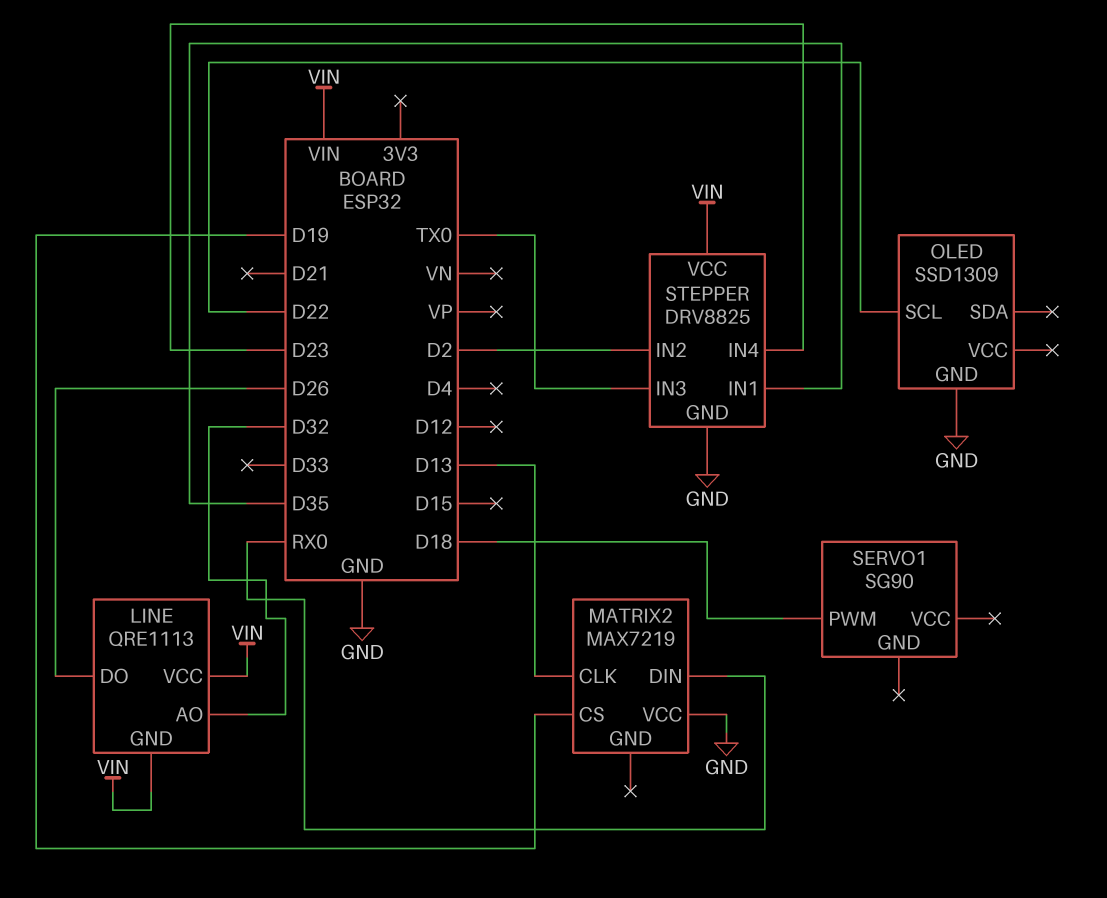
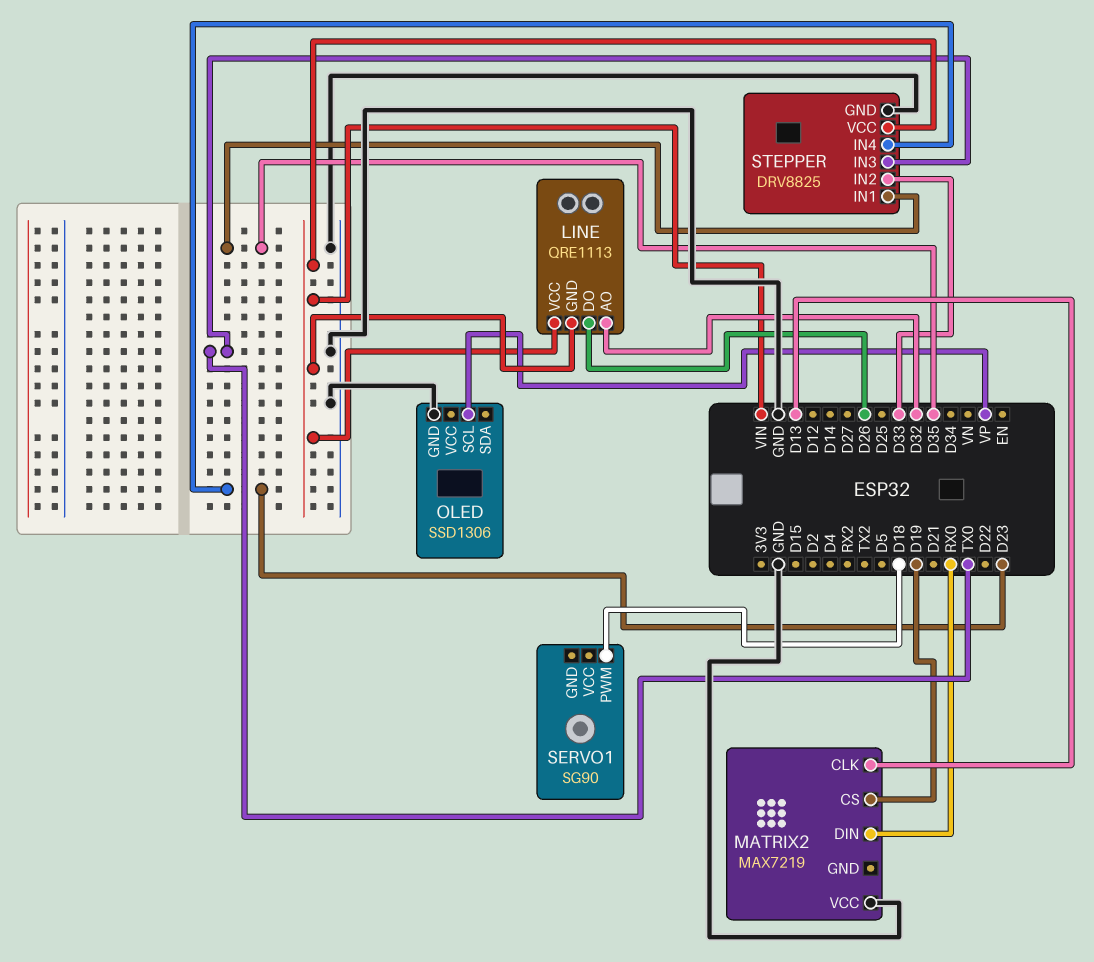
OLED: SSD1309 -> SSD1306
OLED pin SCL: D22 -> VP
STEPPER pin IN2: D2 -> D33

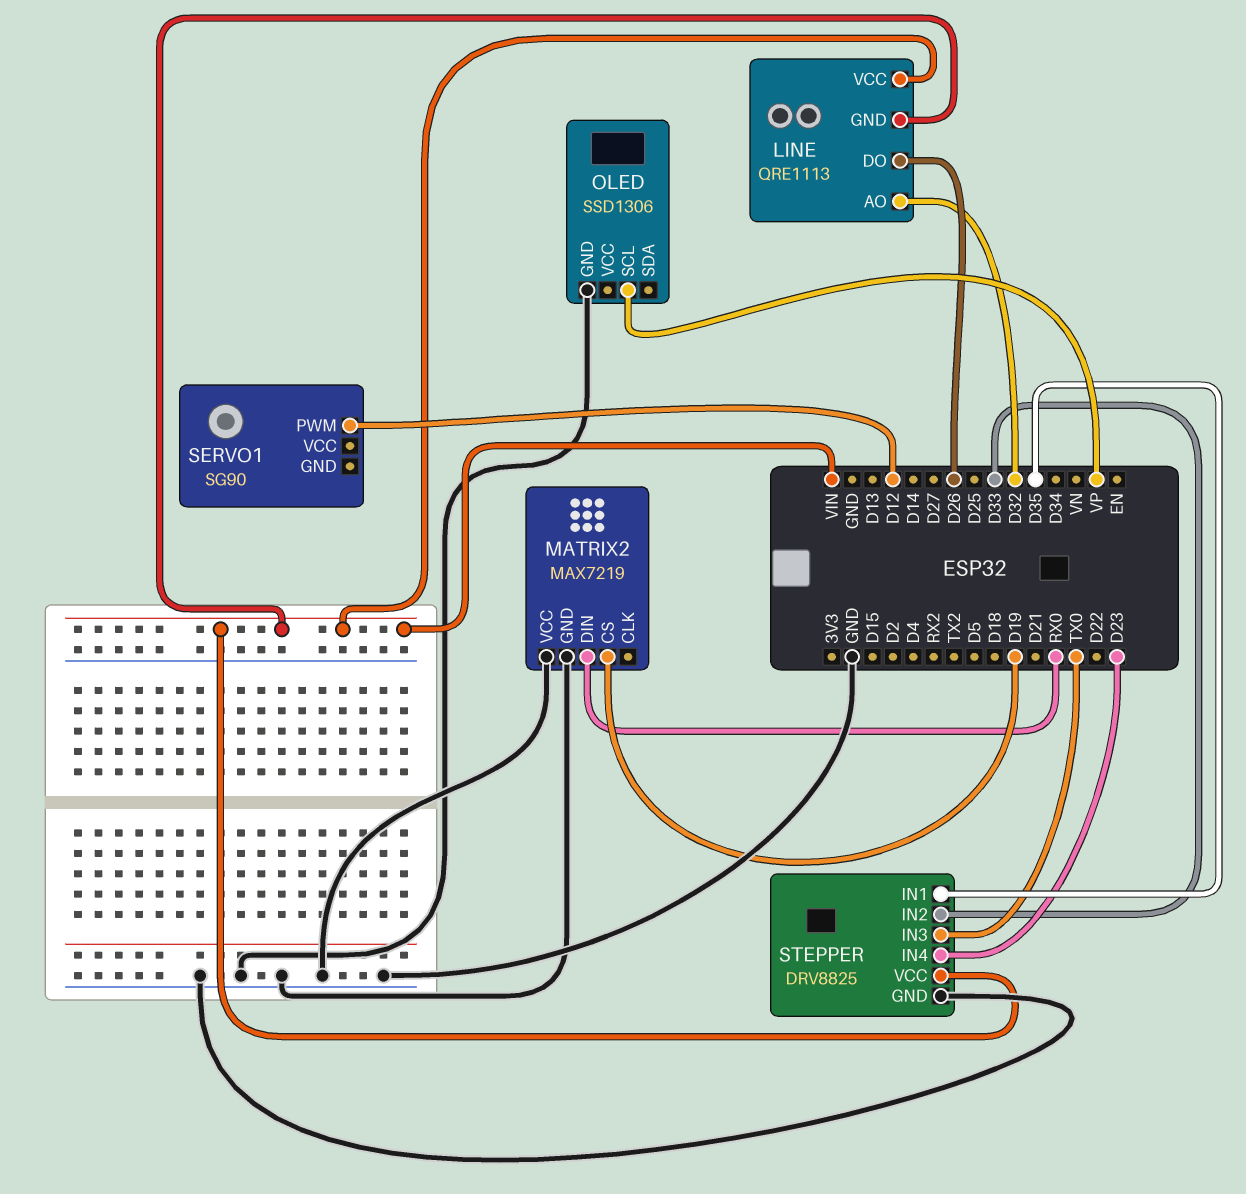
MATRIX2 pin CLK: D13 -> none
MATRIX2 pin GND: none -> GND
SERVO1 pin PWM: D18 -> D12

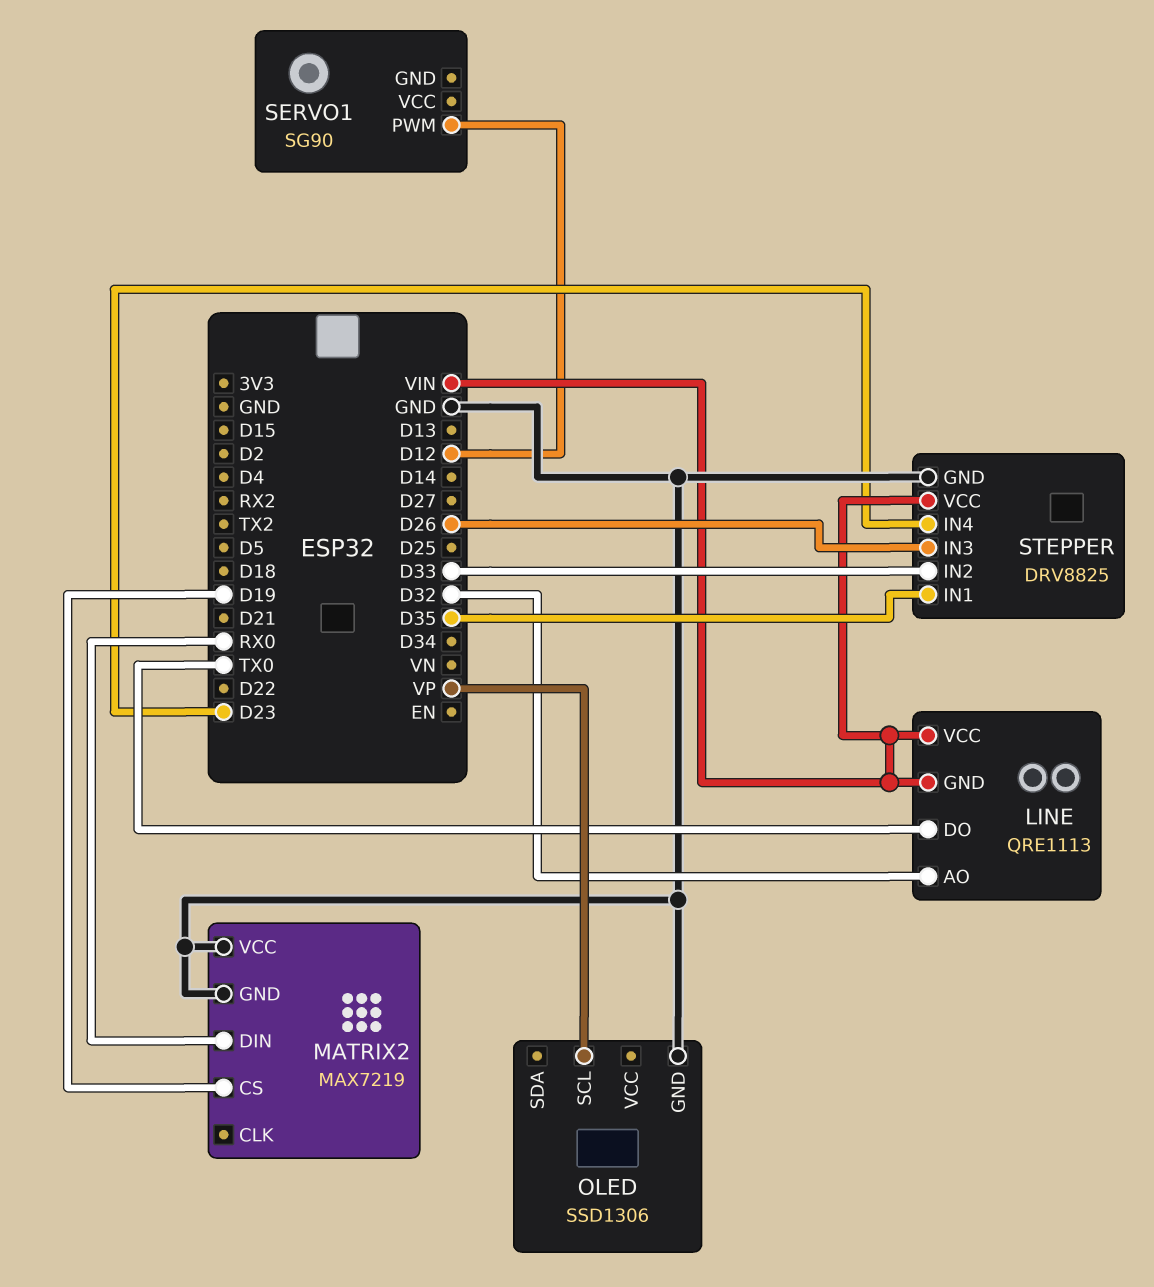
LINE pin DO: D26 -> TX0
STEPPER pin IN3: TX0 -> D26

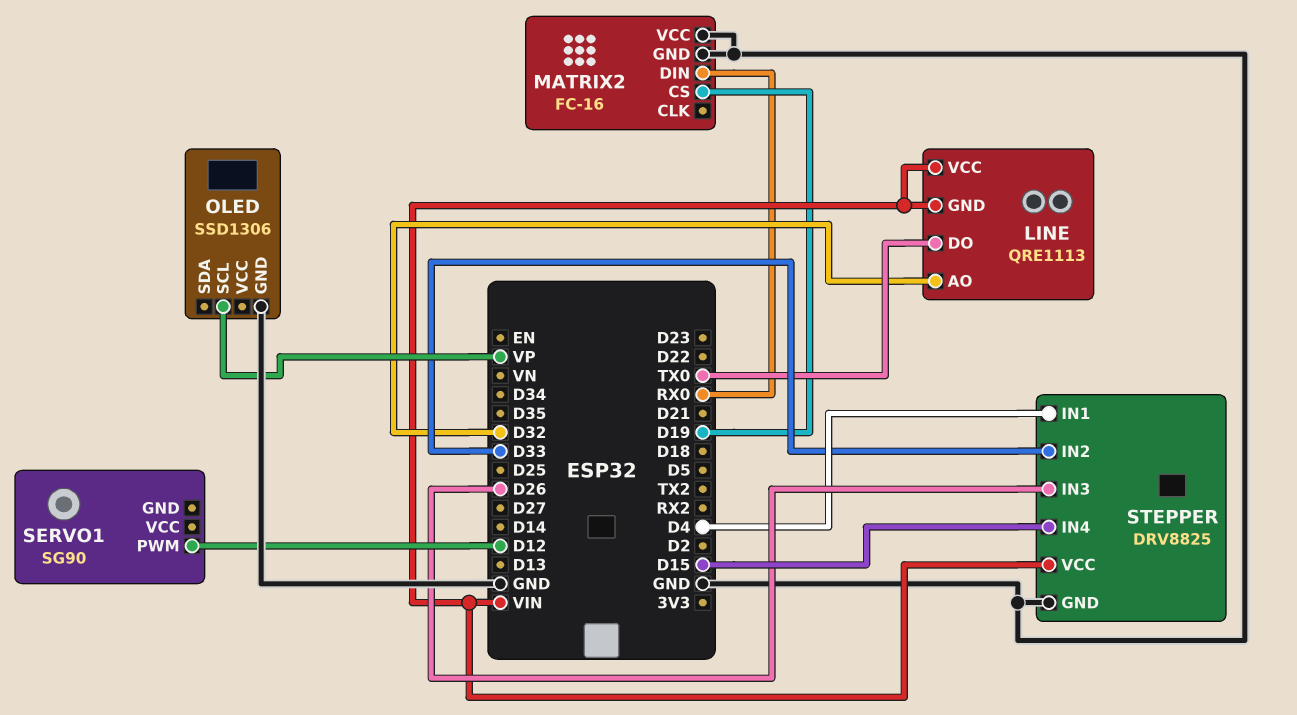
MATRIX2: MAX7219 -> FC-16
STEPPER pin IN1: D35 -> D4
STEPPER pin IN4: D23 -> D15

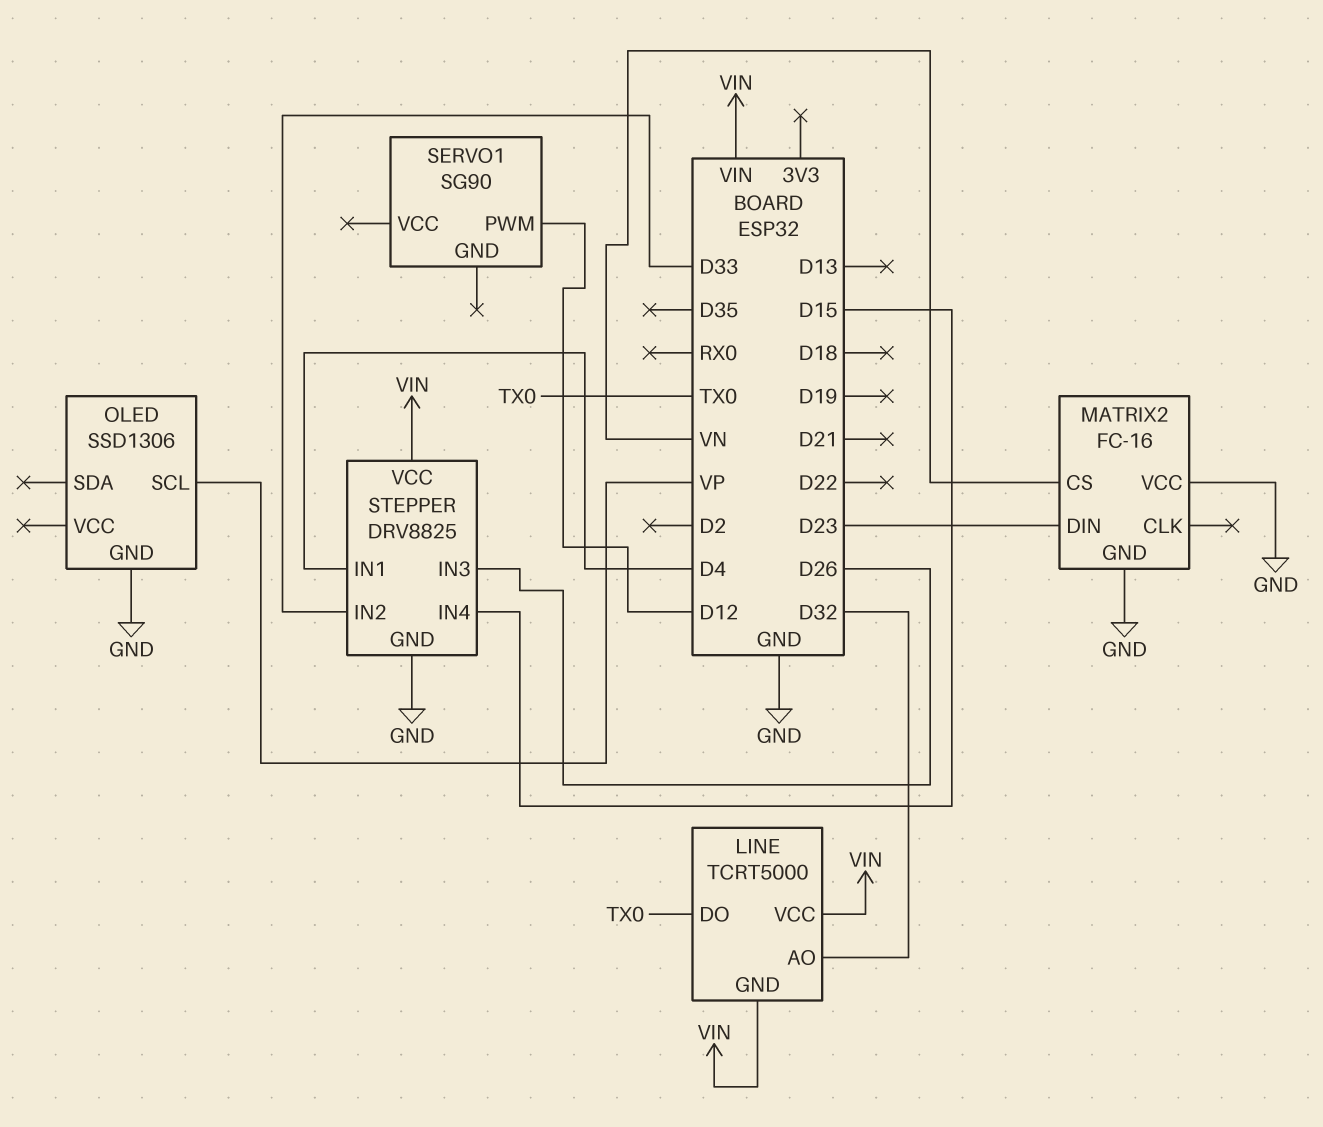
LINE: QRE1113 -> TCRT5000
MATRIX2 pin CS: D19 -> VN
MATRIX2 pin DIN: RX0 -> D23

